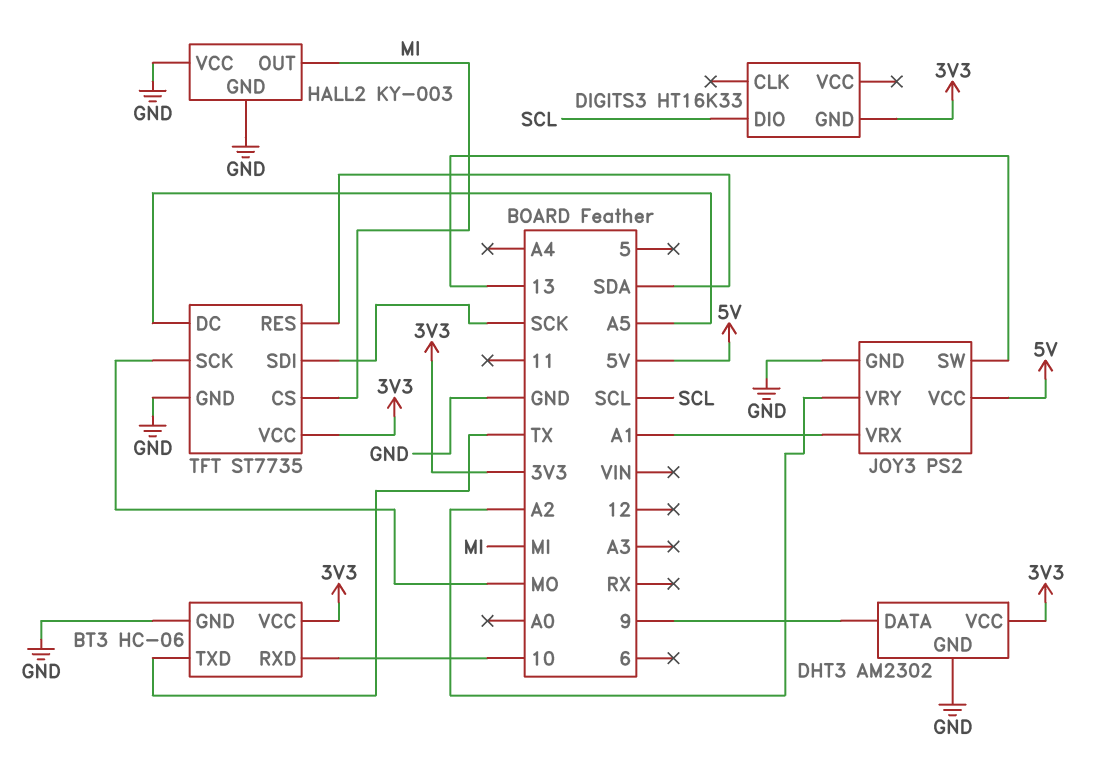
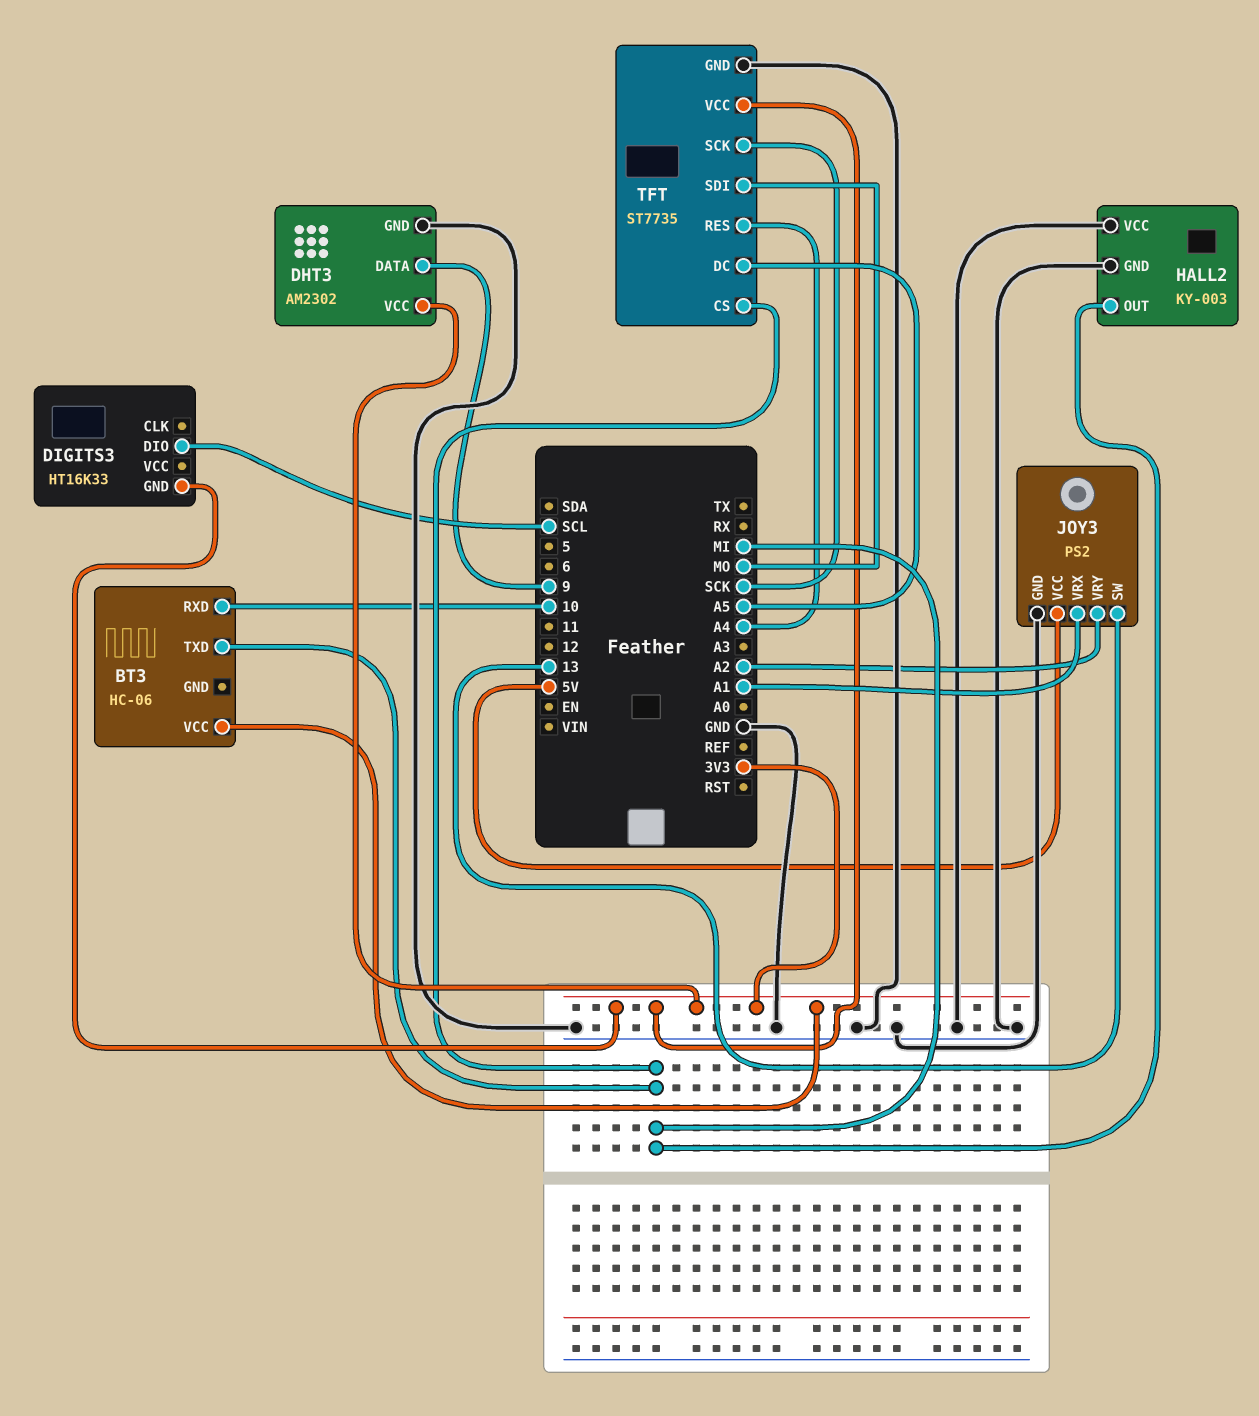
BT3 pin GND: GND -> none
BT3 pin TXD: TX -> MI
TFT pin RES: SDA -> A4
TFT pin SCK: MO -> SCK
TFT pin SDI: SCK -> MO

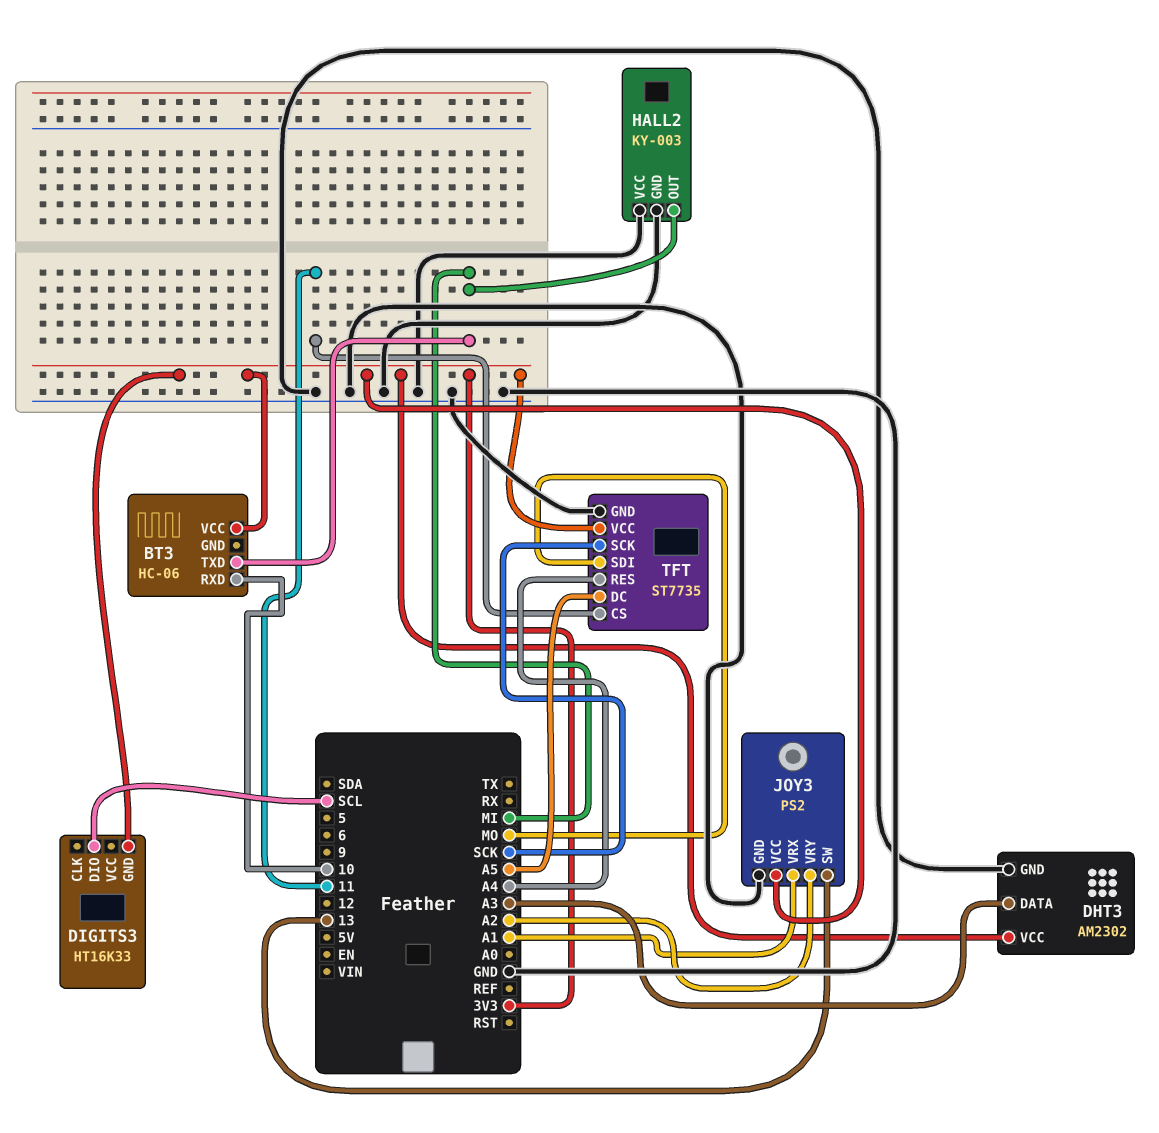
DHT3 pin DATA: 9 -> A3
JOY3 pin VCC: 5V -> 3V3
TFT pin CS: MI -> 11

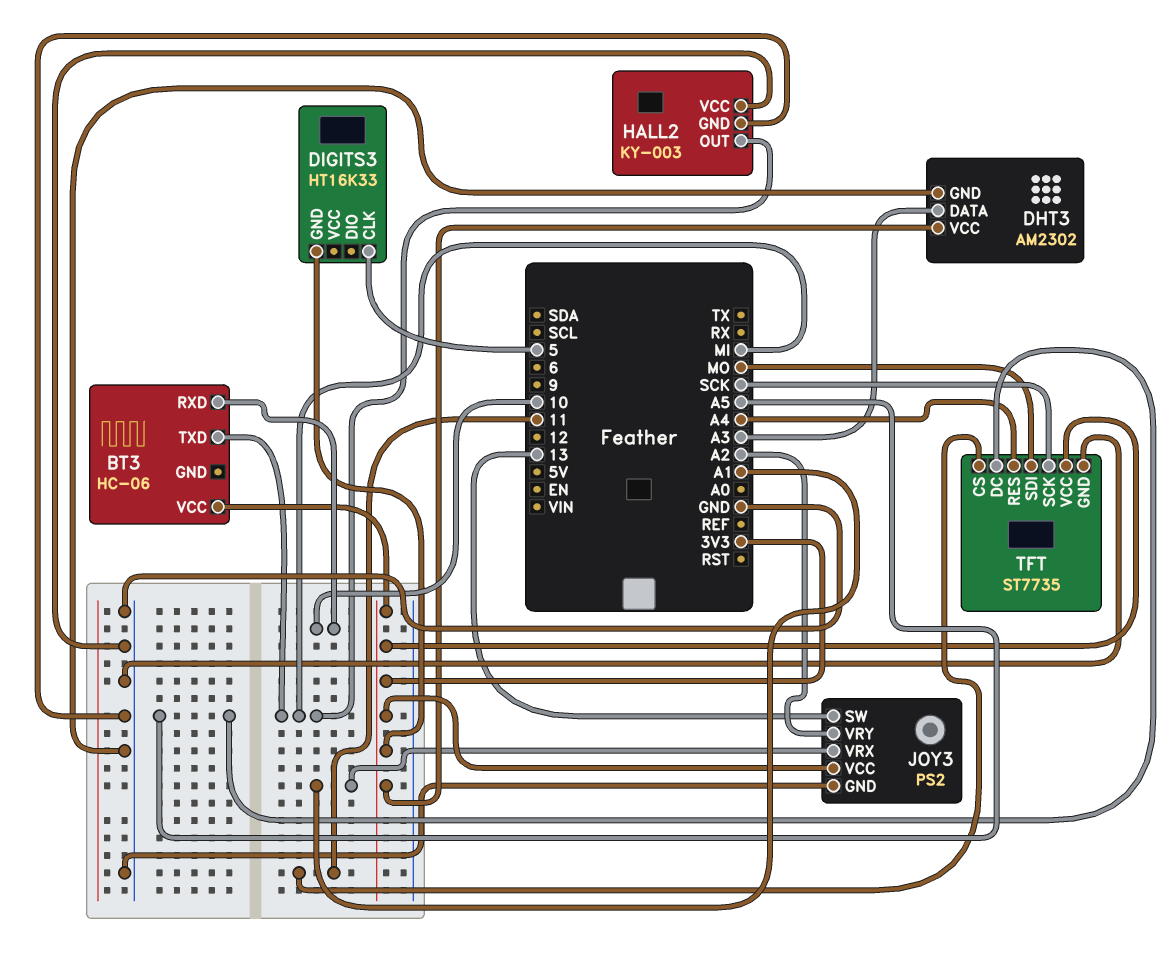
DIGITS3 pin CLK: none -> 5
DIGITS3 pin DIO: SCL -> none

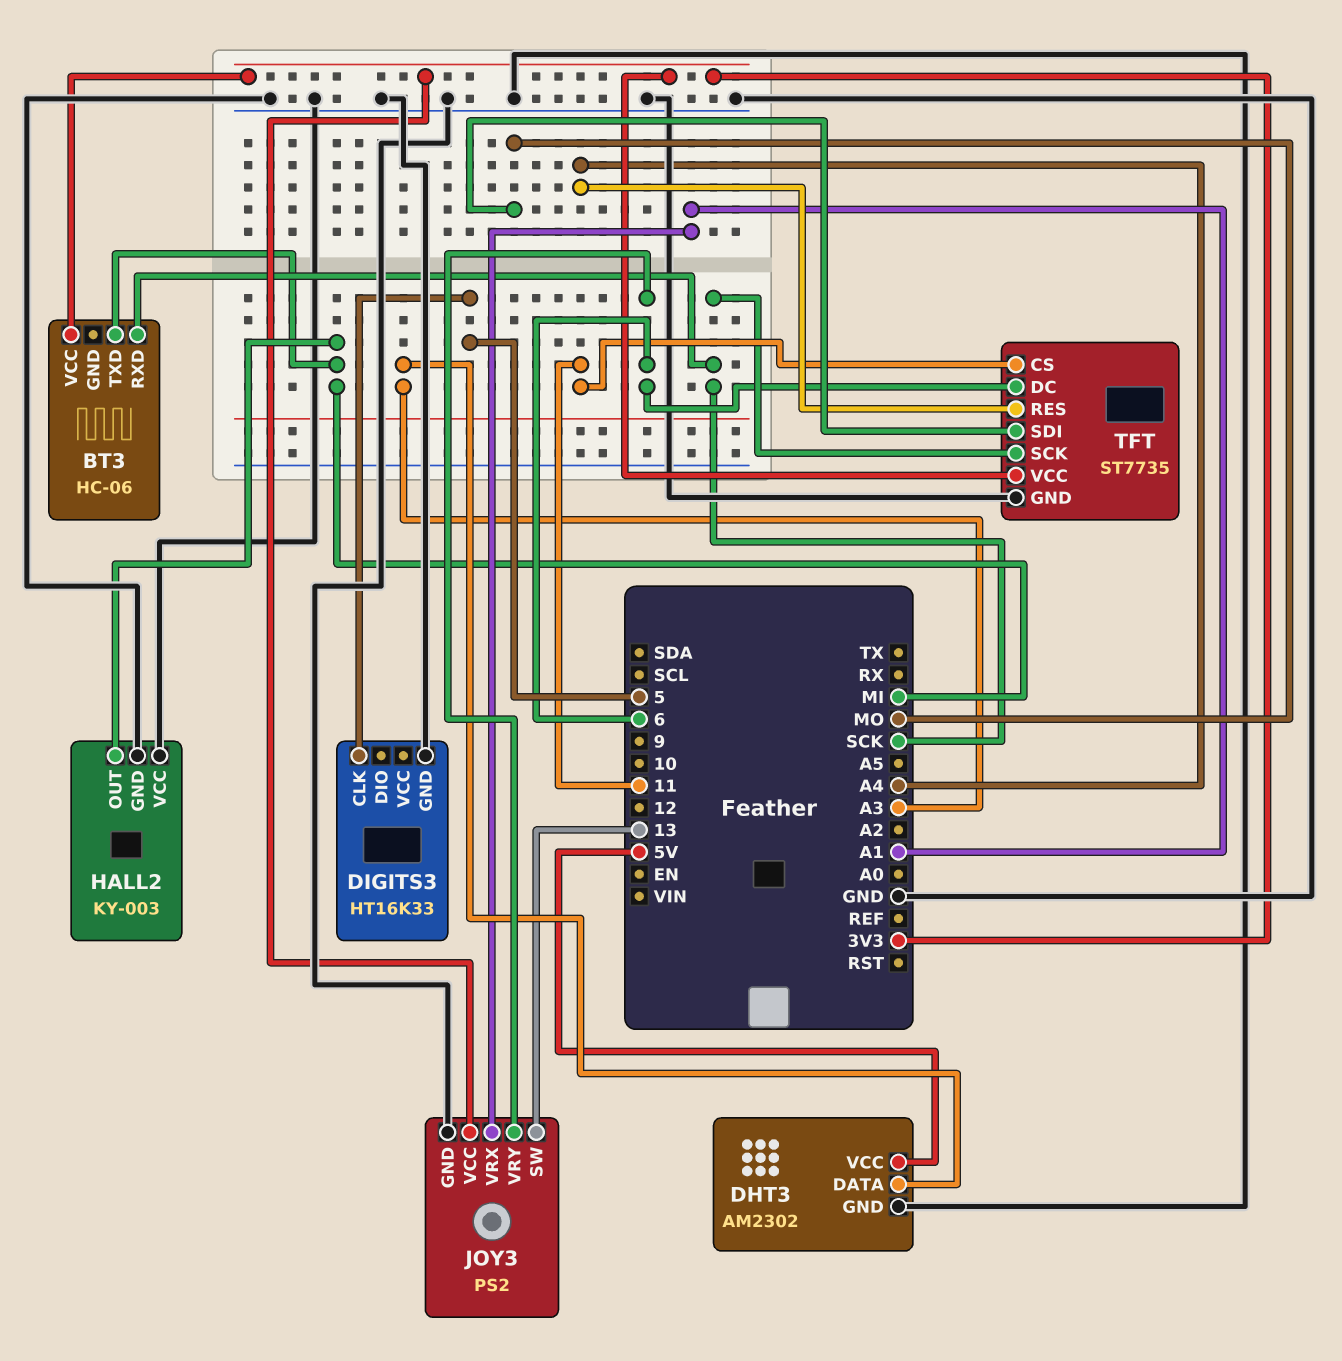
BT3 pin RXD: 10 -> SCK
DHT3 pin VCC: 3V3 -> 5V
DIGITS3 pin GND: 3V3 -> GND
JOY3 pin VRY: A2 -> 6
TFT pin DC: A5 -> 6

